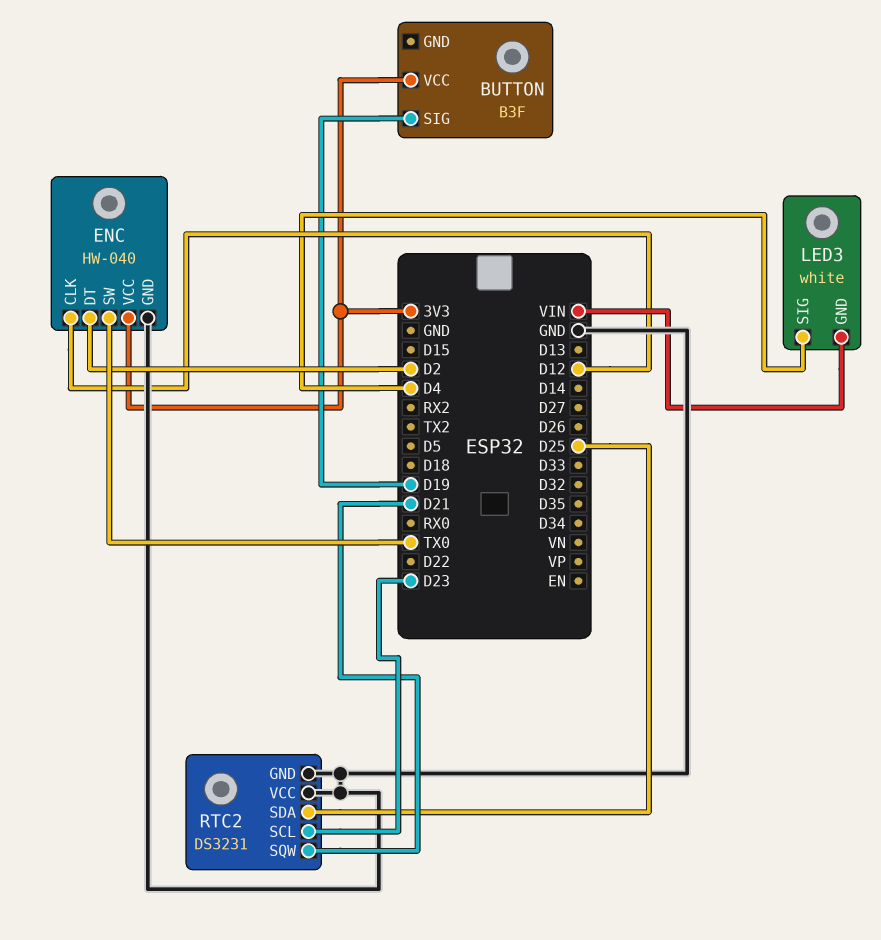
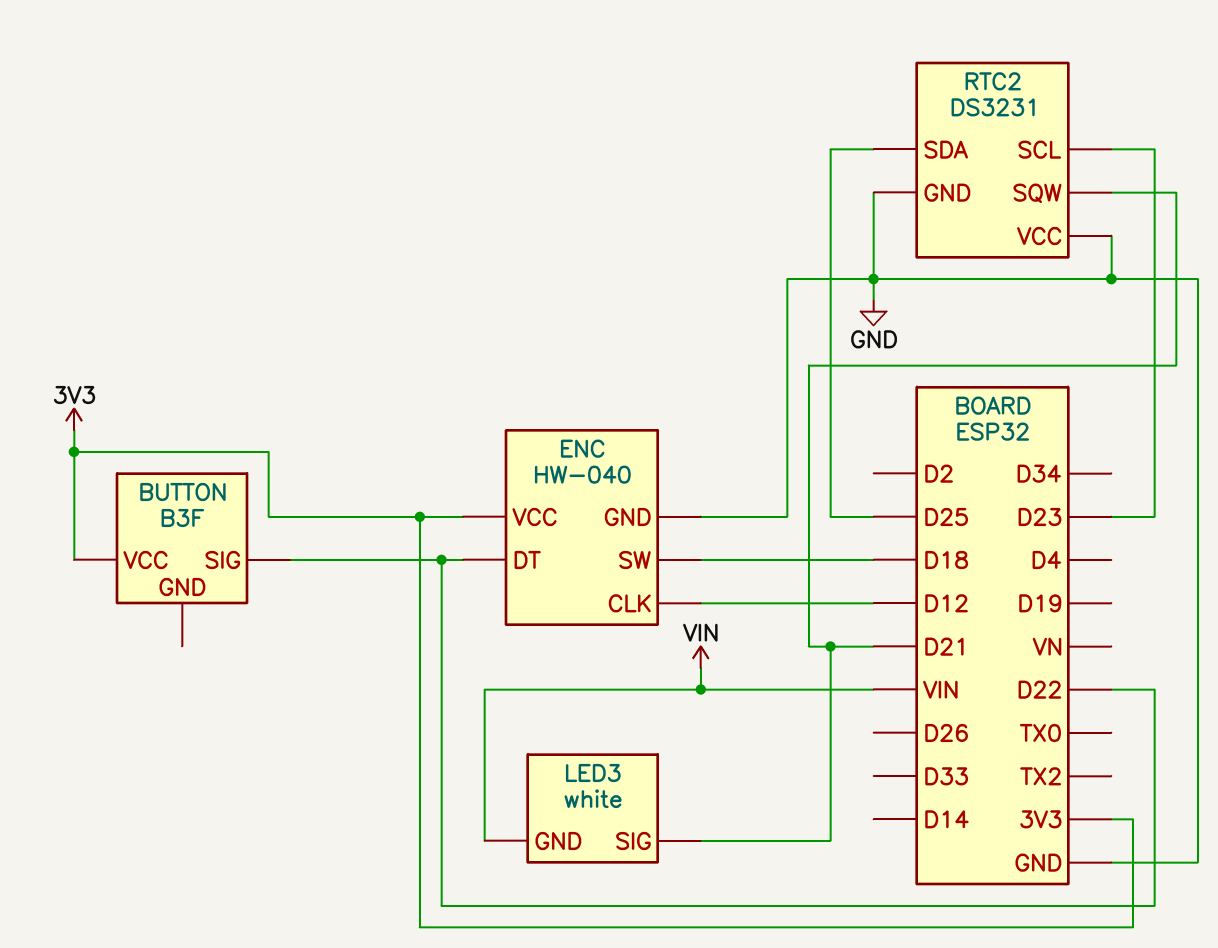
BUTTON pin SIG: D19 -> D22
ENC pin DT: D2 -> D22
ENC pin SW: TX0 -> D18
LED3 pin SIG: D4 -> D21

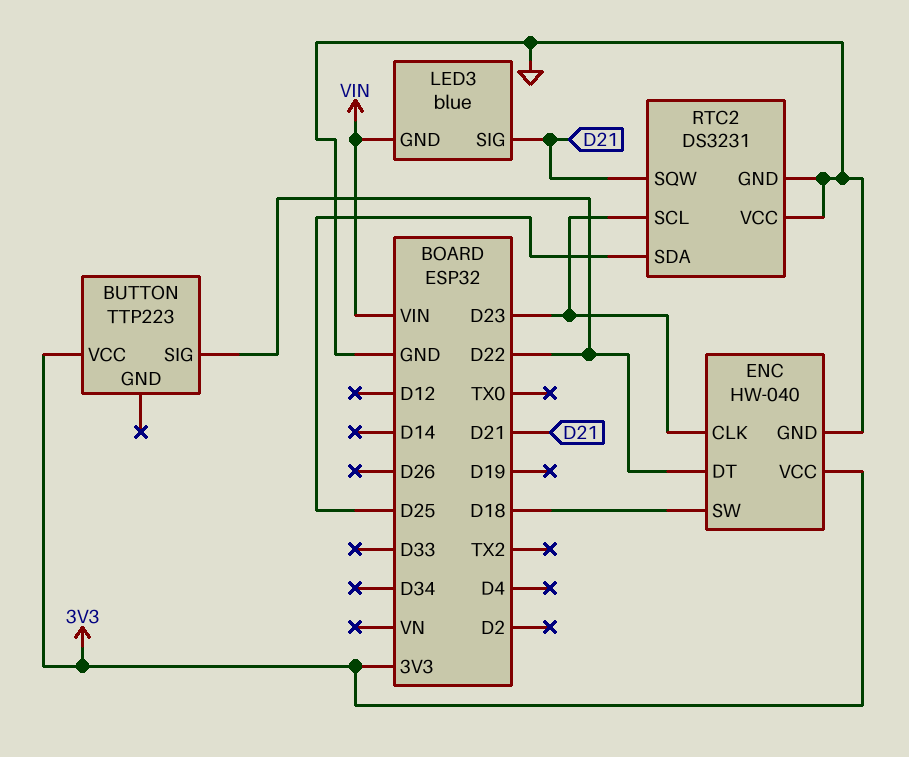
BUTTON: B3F -> TTP223
ENC pin CLK: D12 -> D23
LED3: white -> blue

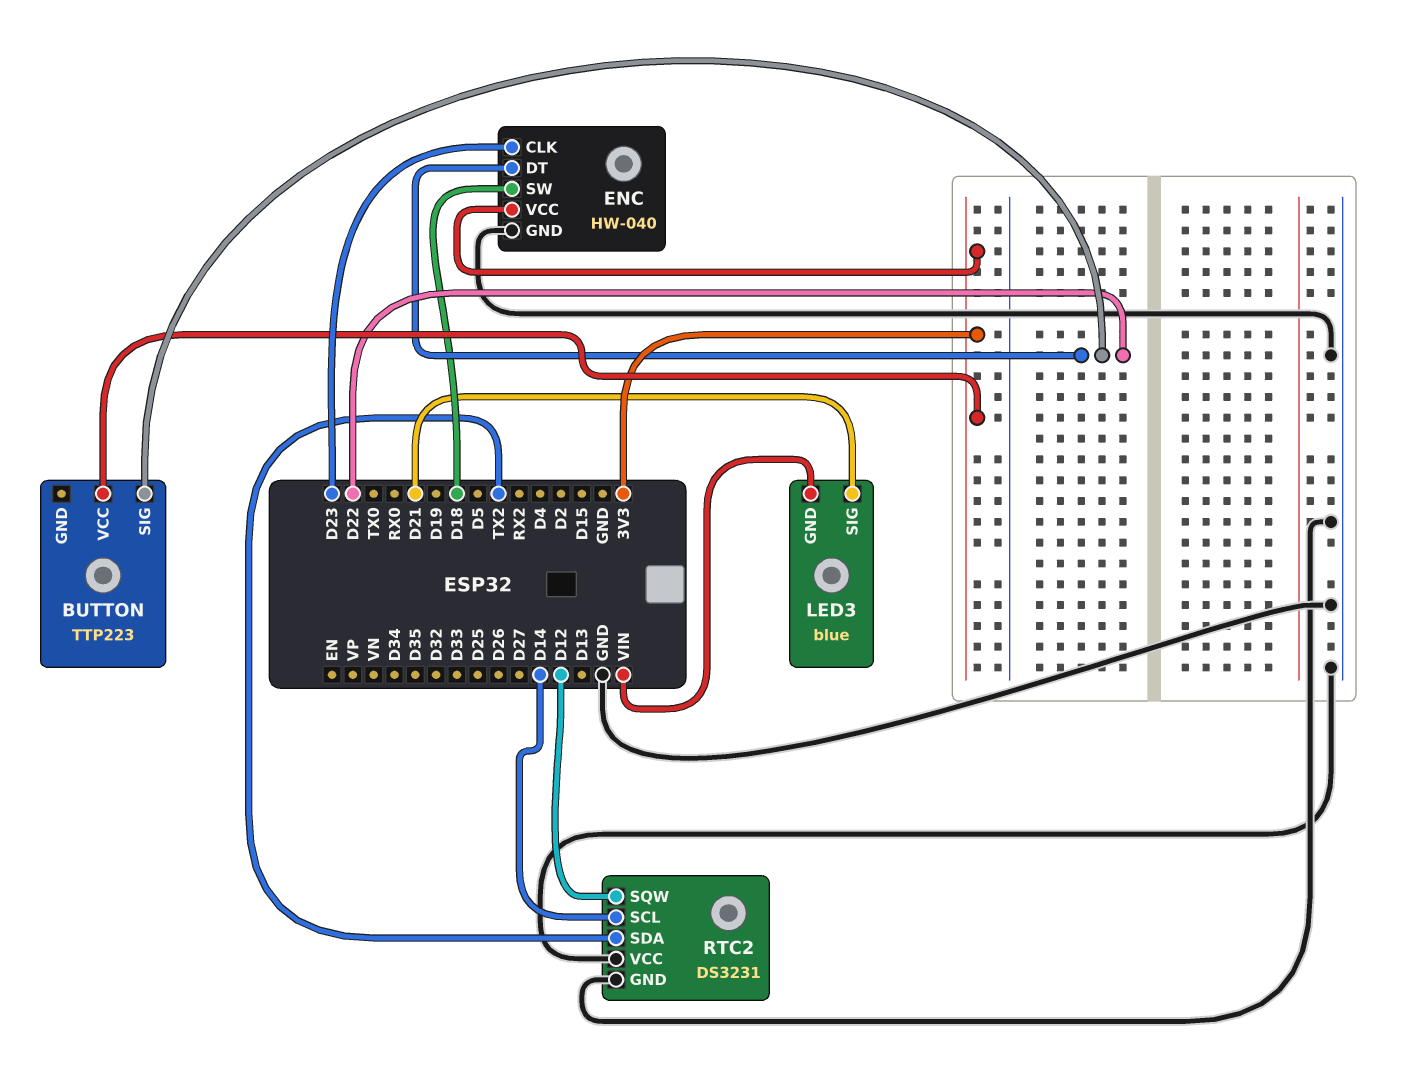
RTC2 pin SCL: D23 -> D14
RTC2 pin SDA: D25 -> TX2
RTC2 pin SQW: D21 -> D12

